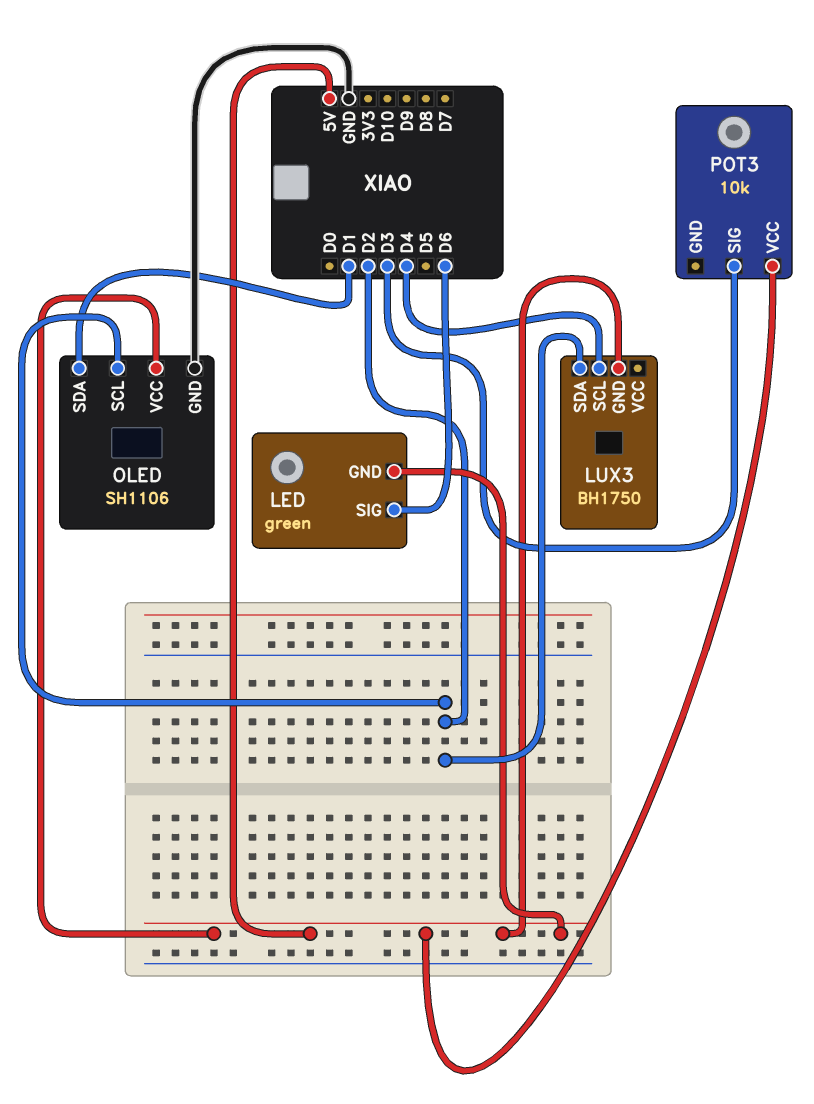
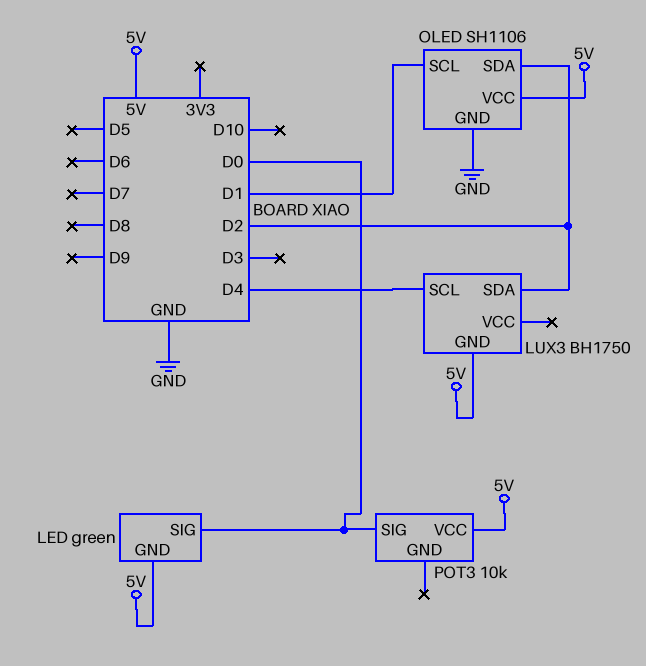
LED pin SIG: D6 -> D0
OLED pin SCL: D2 -> D1
OLED pin SDA: D1 -> D2
POT3 pin SIG: D3 -> D0

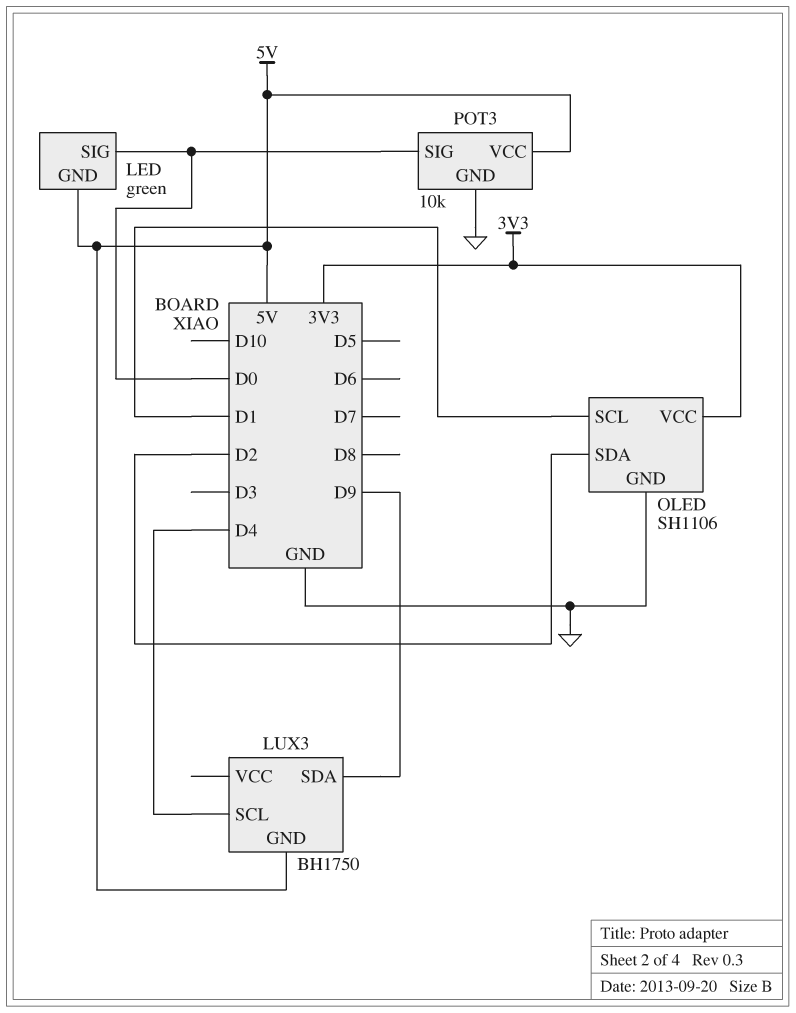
LUX3 pin SDA: D2 -> D9
OLED pin VCC: 5V -> 3V3
POT3 pin GND: none -> GND

